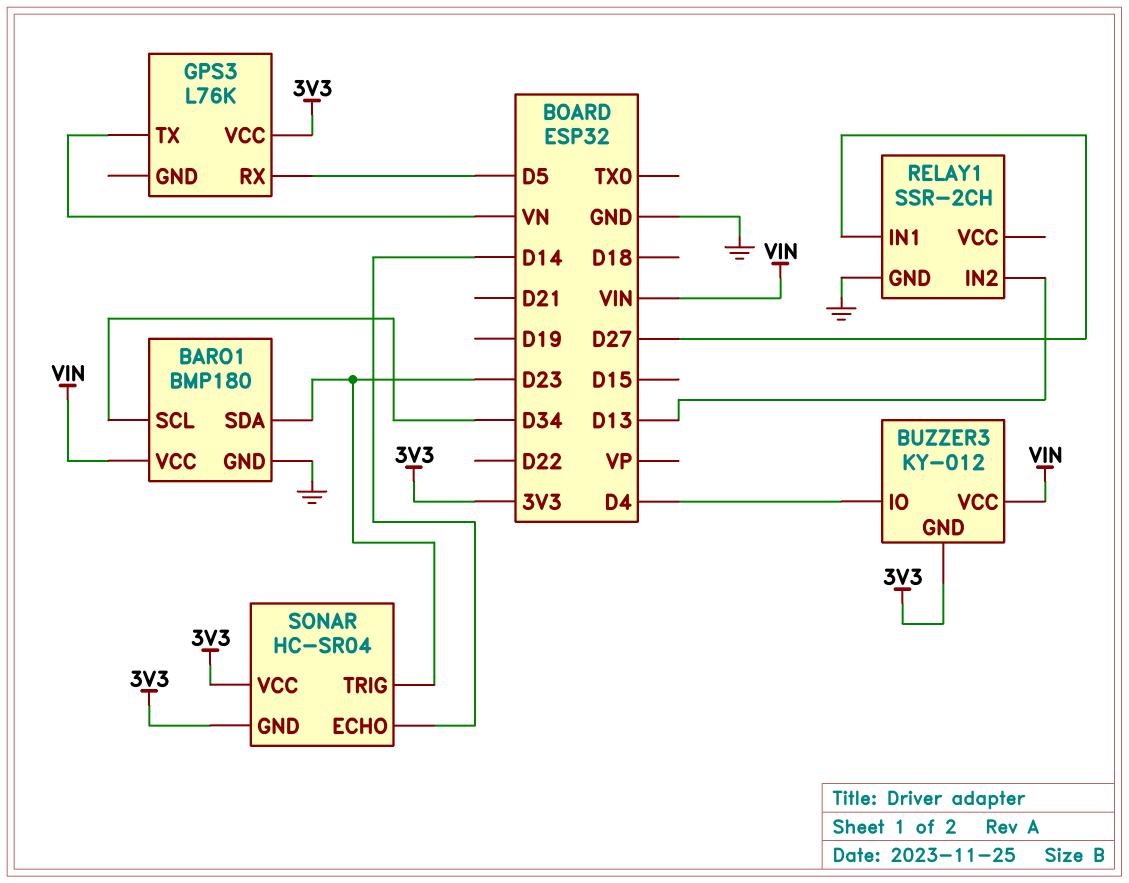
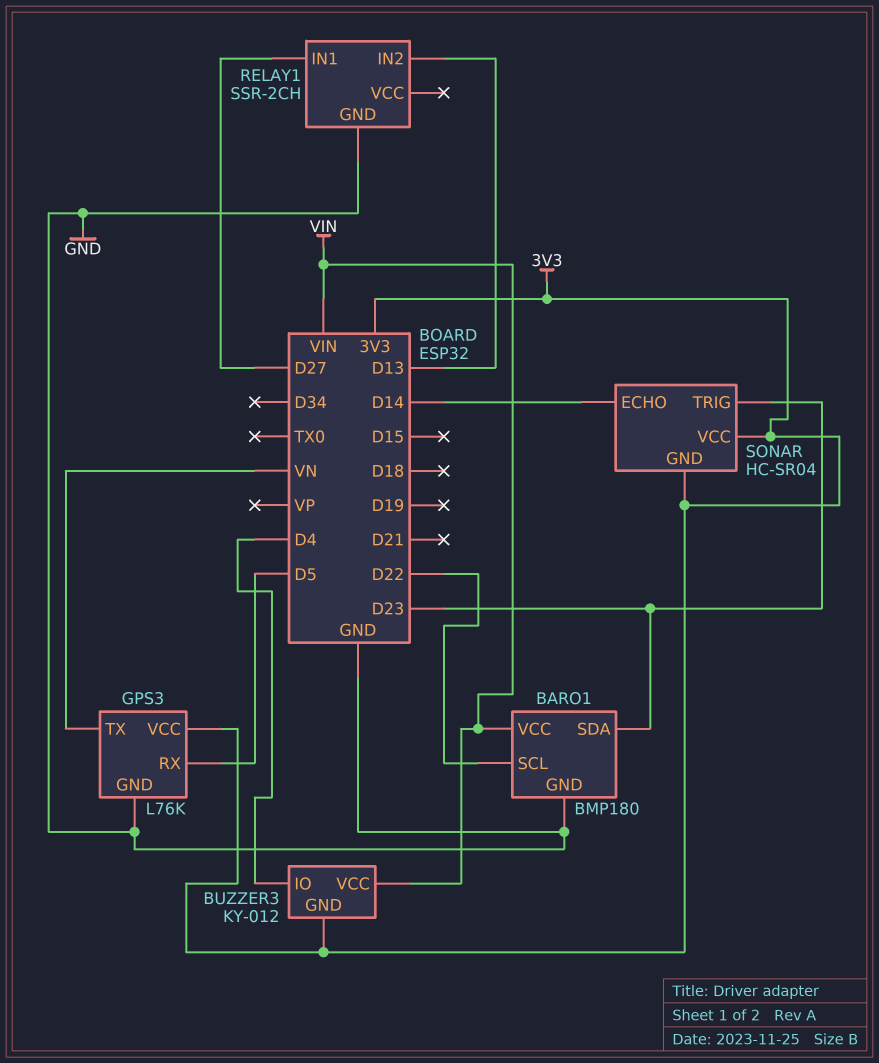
BARO1 pin SCL: D34 -> D22
GPS3 pin GND: none -> GND

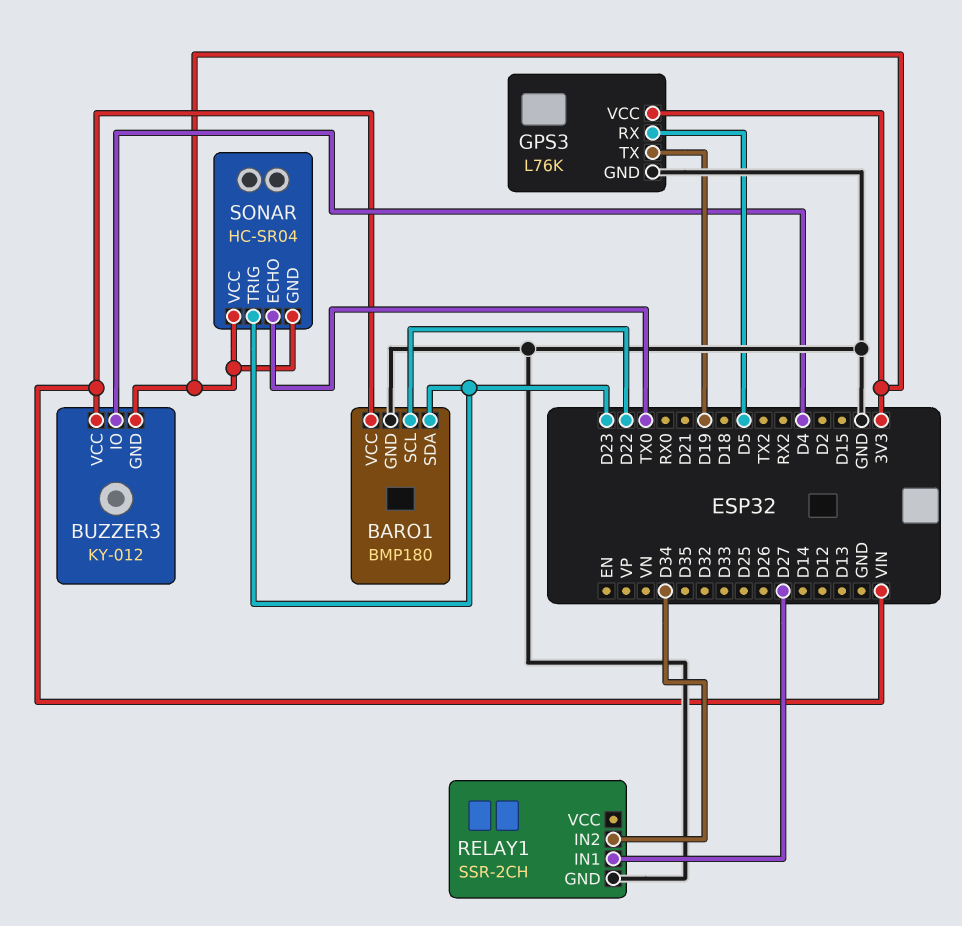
GPS3 pin TX: VN -> D19
RELAY1 pin IN2: D13 -> D34
SONAR pin ECHO: D14 -> TX0

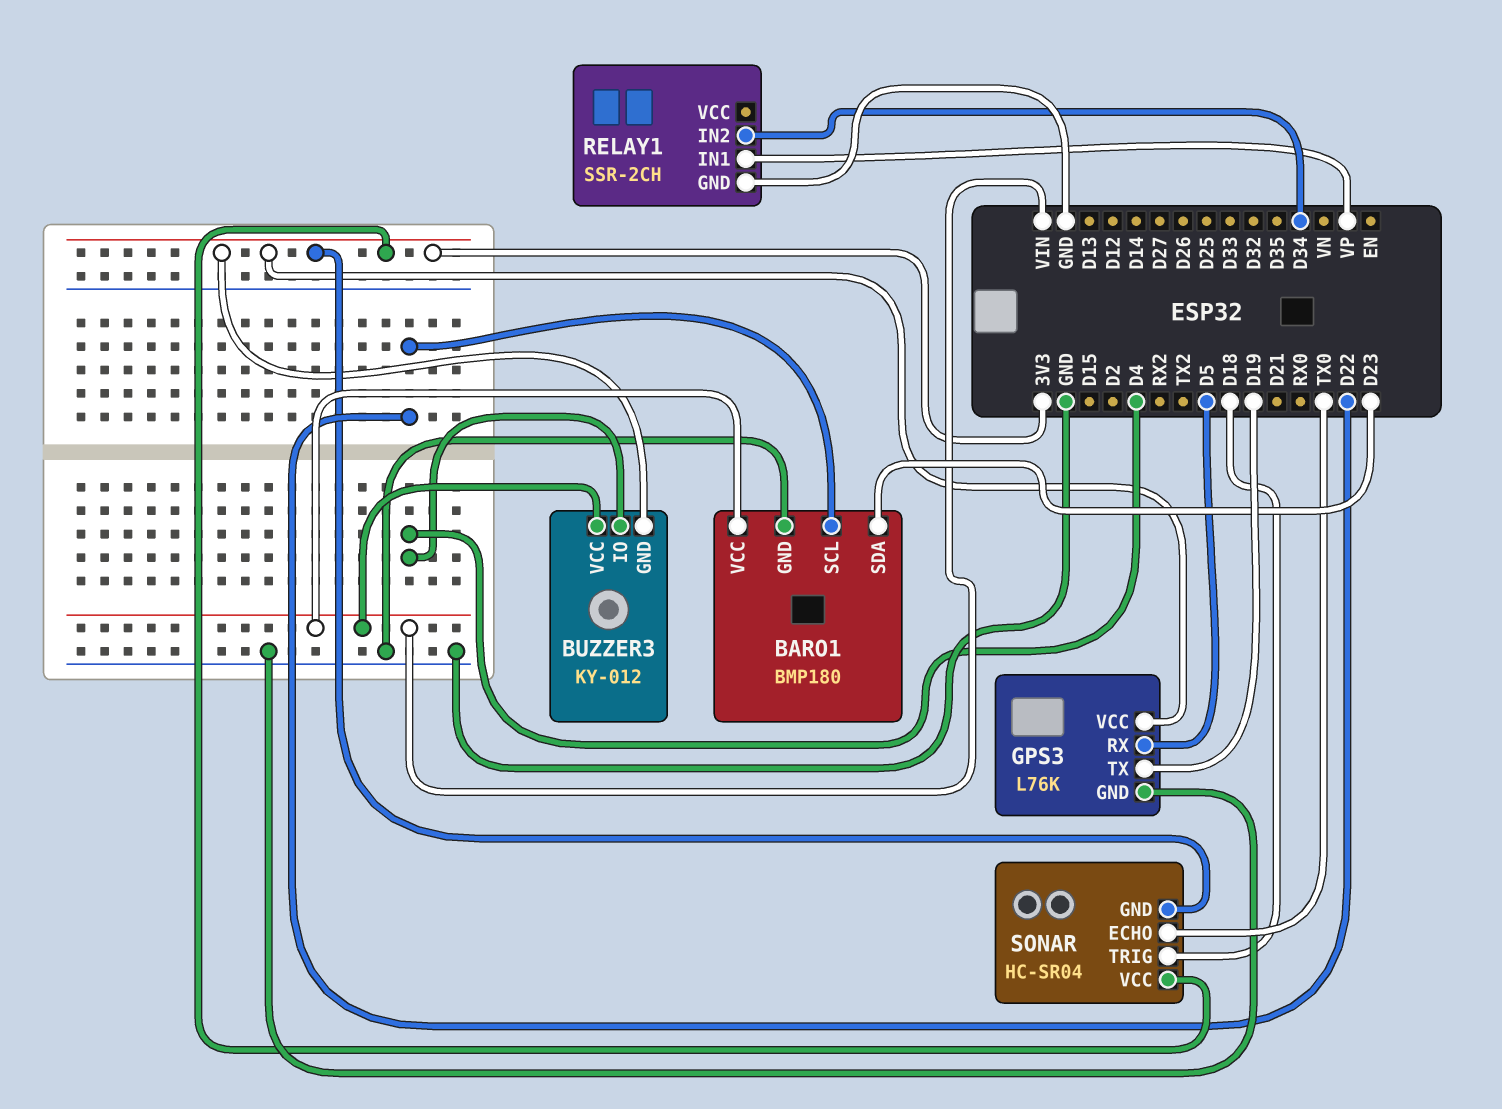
RELAY1 pin IN1: D27 -> VP
SONAR pin TRIG: D23 -> D18

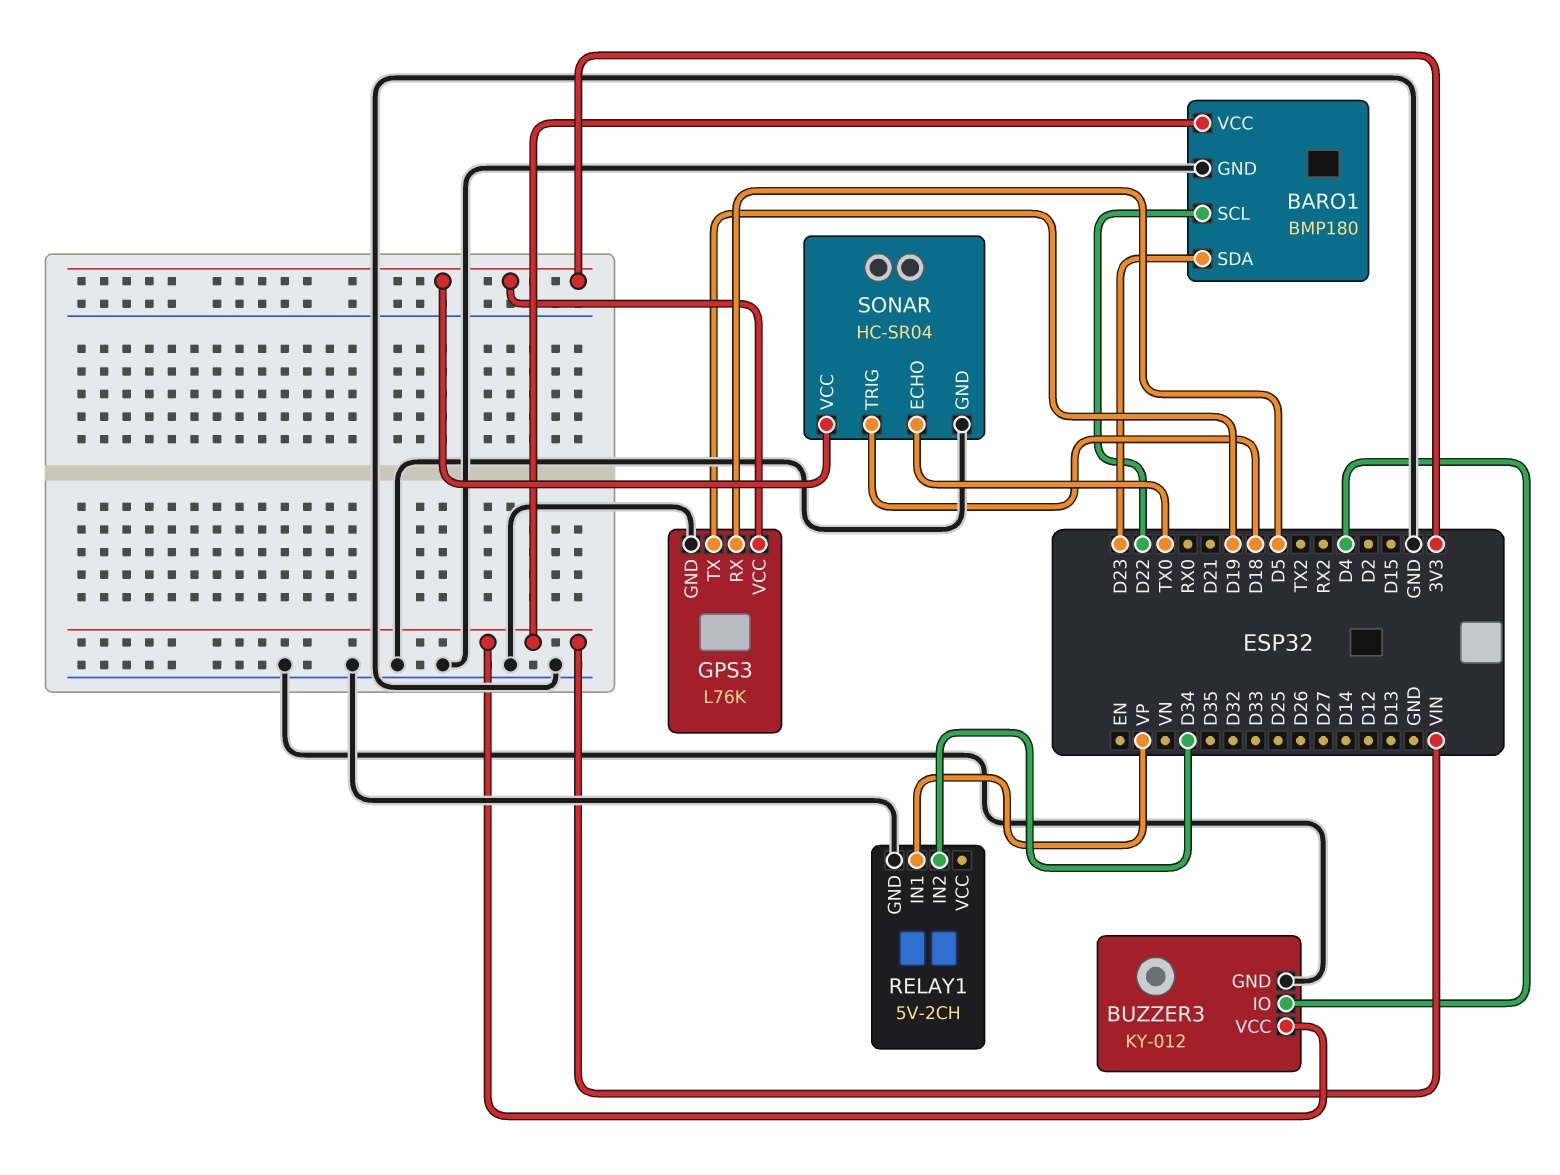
BUZZER3 pin GND: 3V3 -> GND
RELAY1: SSR-2CH -> 5V-2CH
SONAR pin GND: 3V3 -> GND

